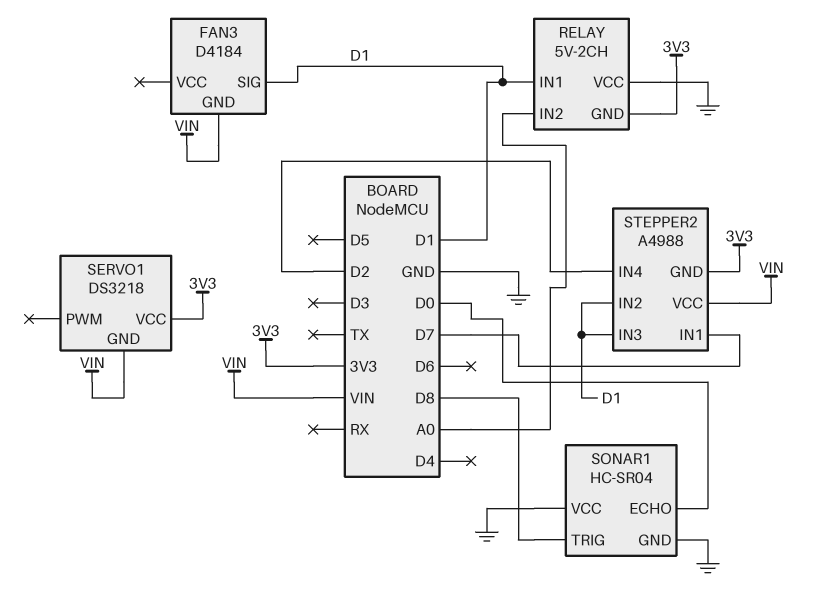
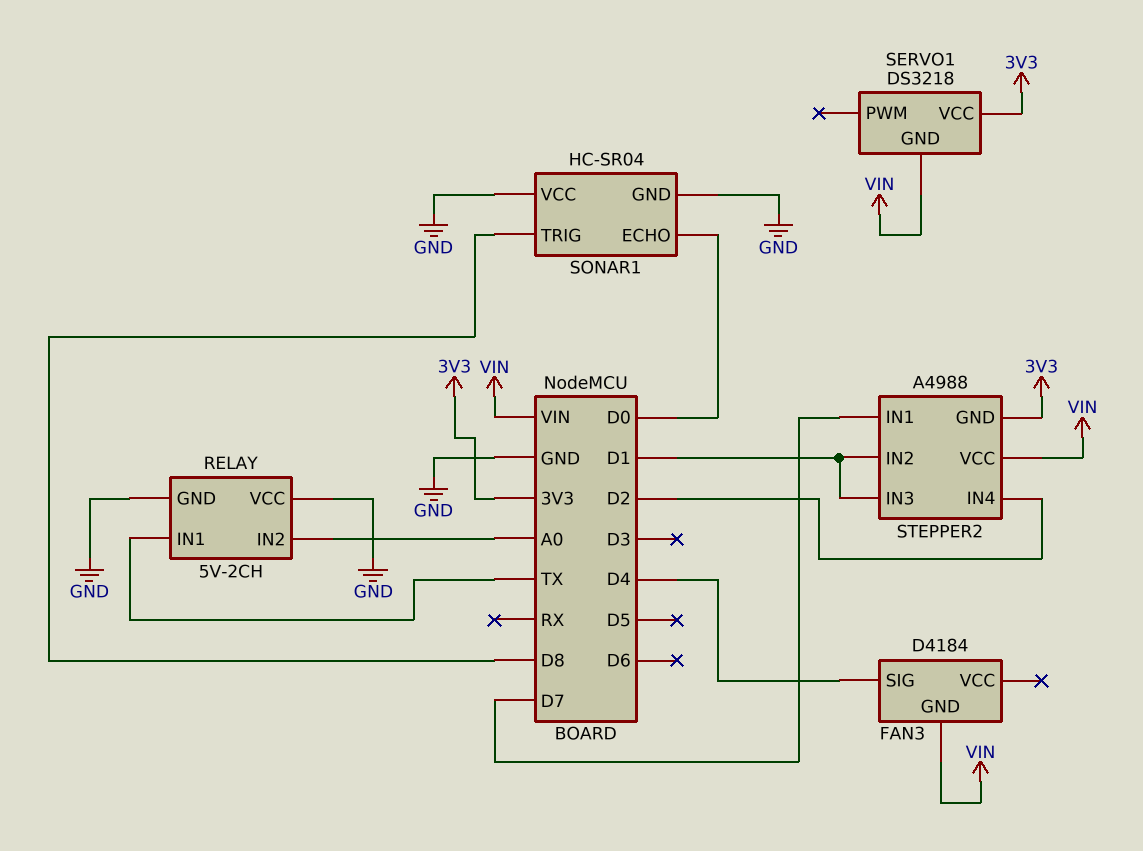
FAN3 pin SIG: D1 -> D4
RELAY pin GND: 3V3 -> GND
RELAY pin IN1: D1 -> TX

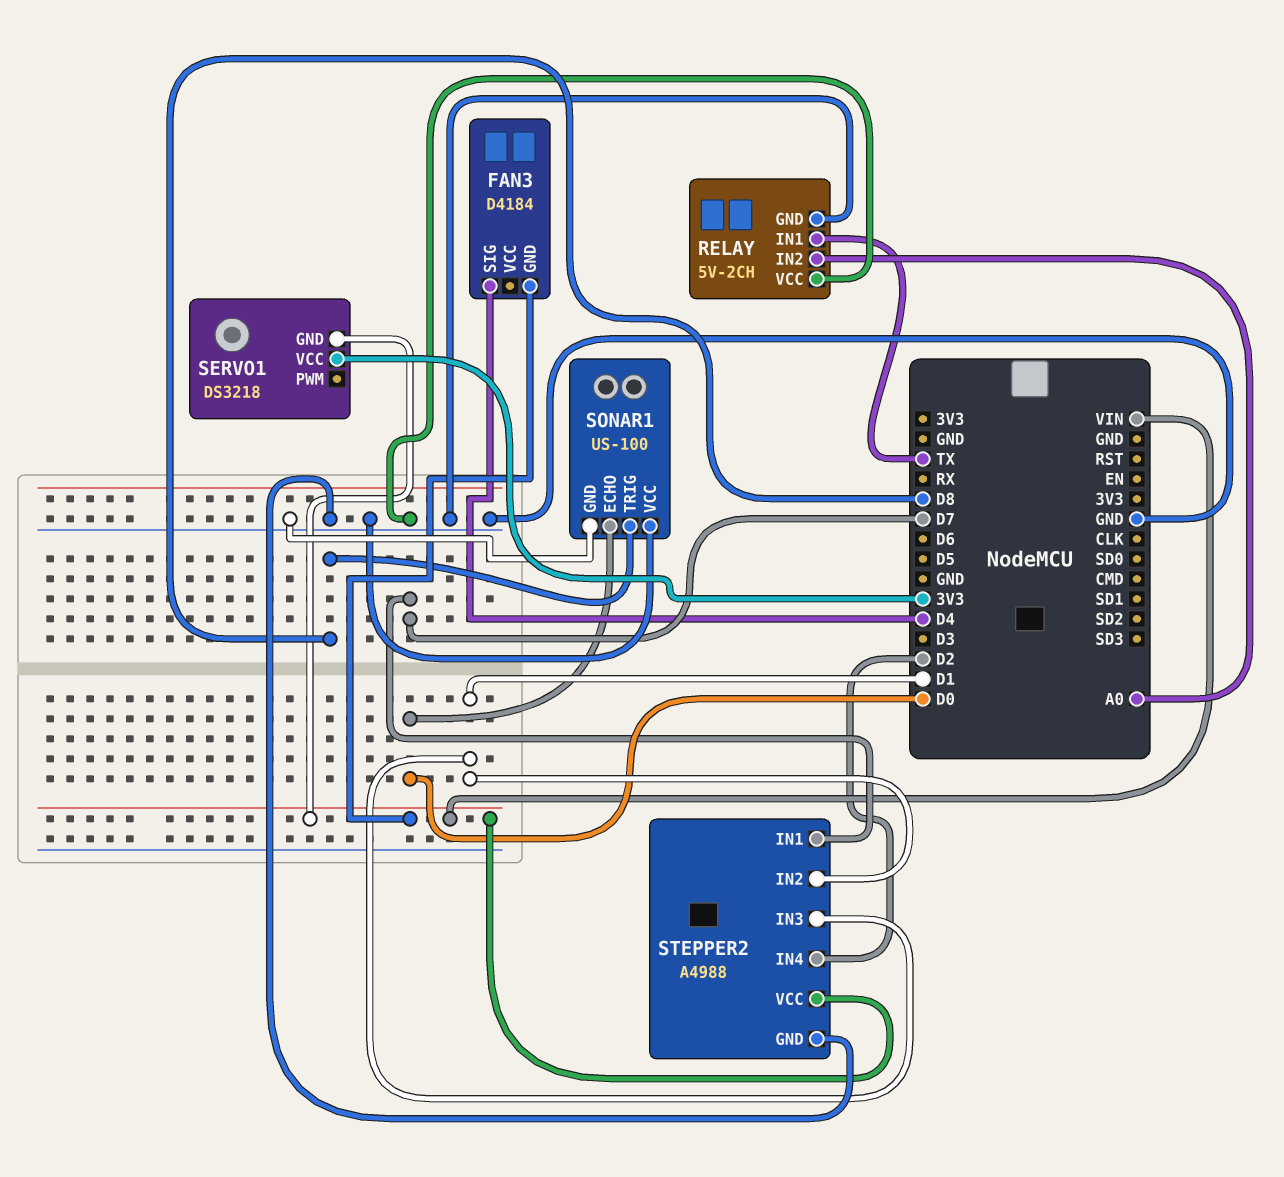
SONAR1: HC-SR04 -> US-100
STEPPER2 pin GND: 3V3 -> GND

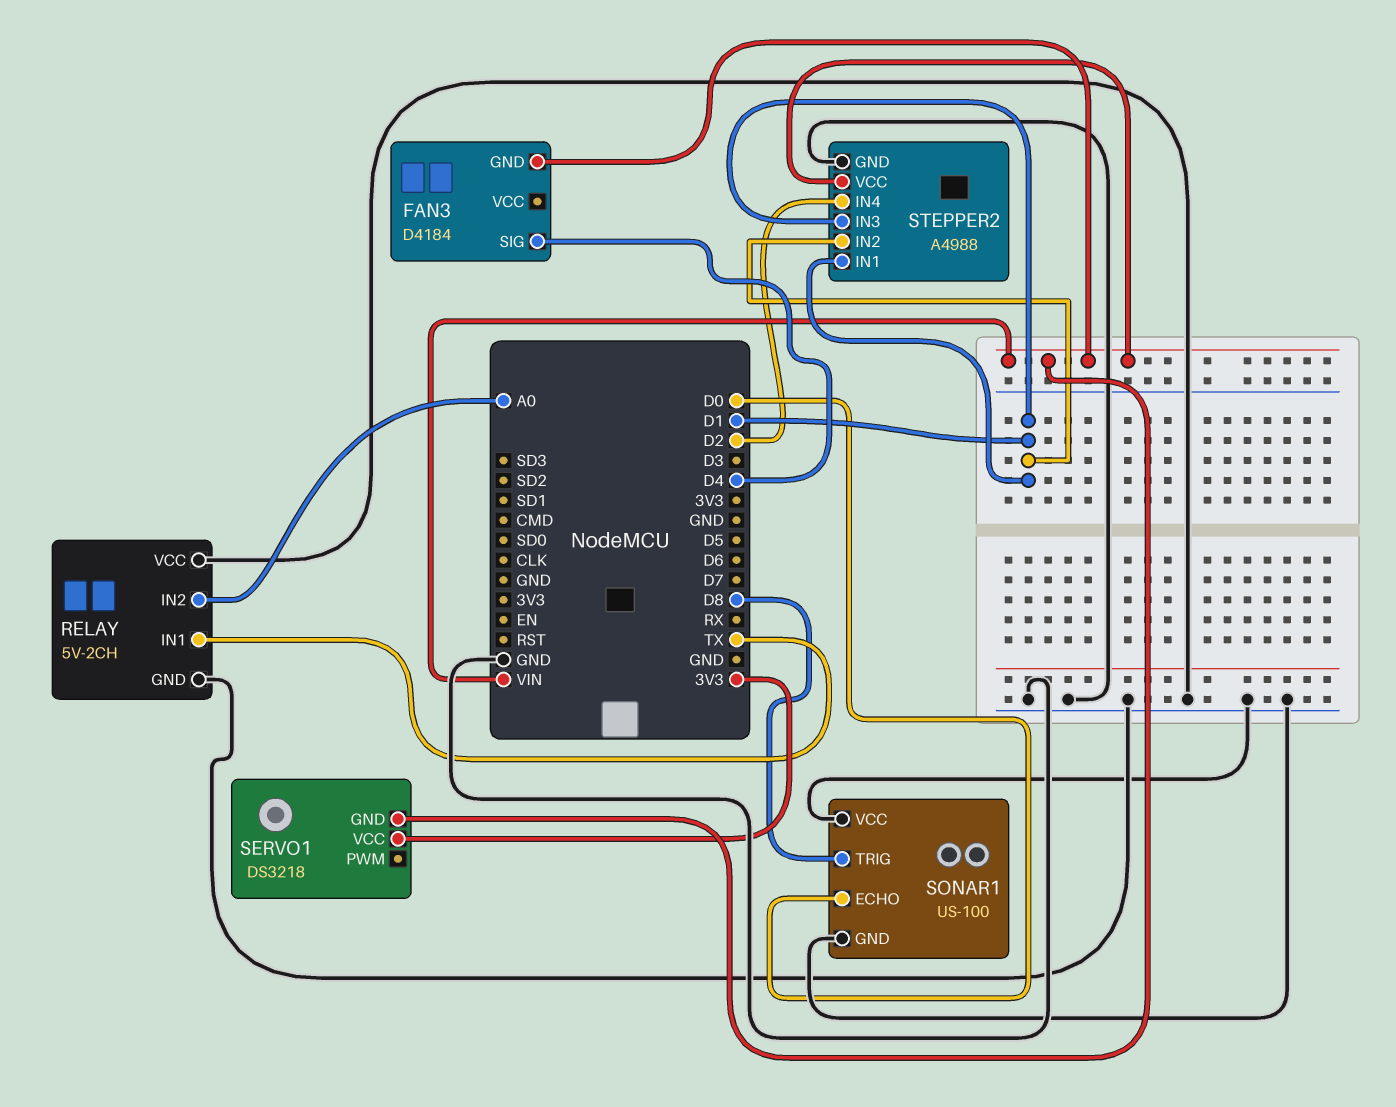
STEPPER2 pin IN1: D7 -> D1

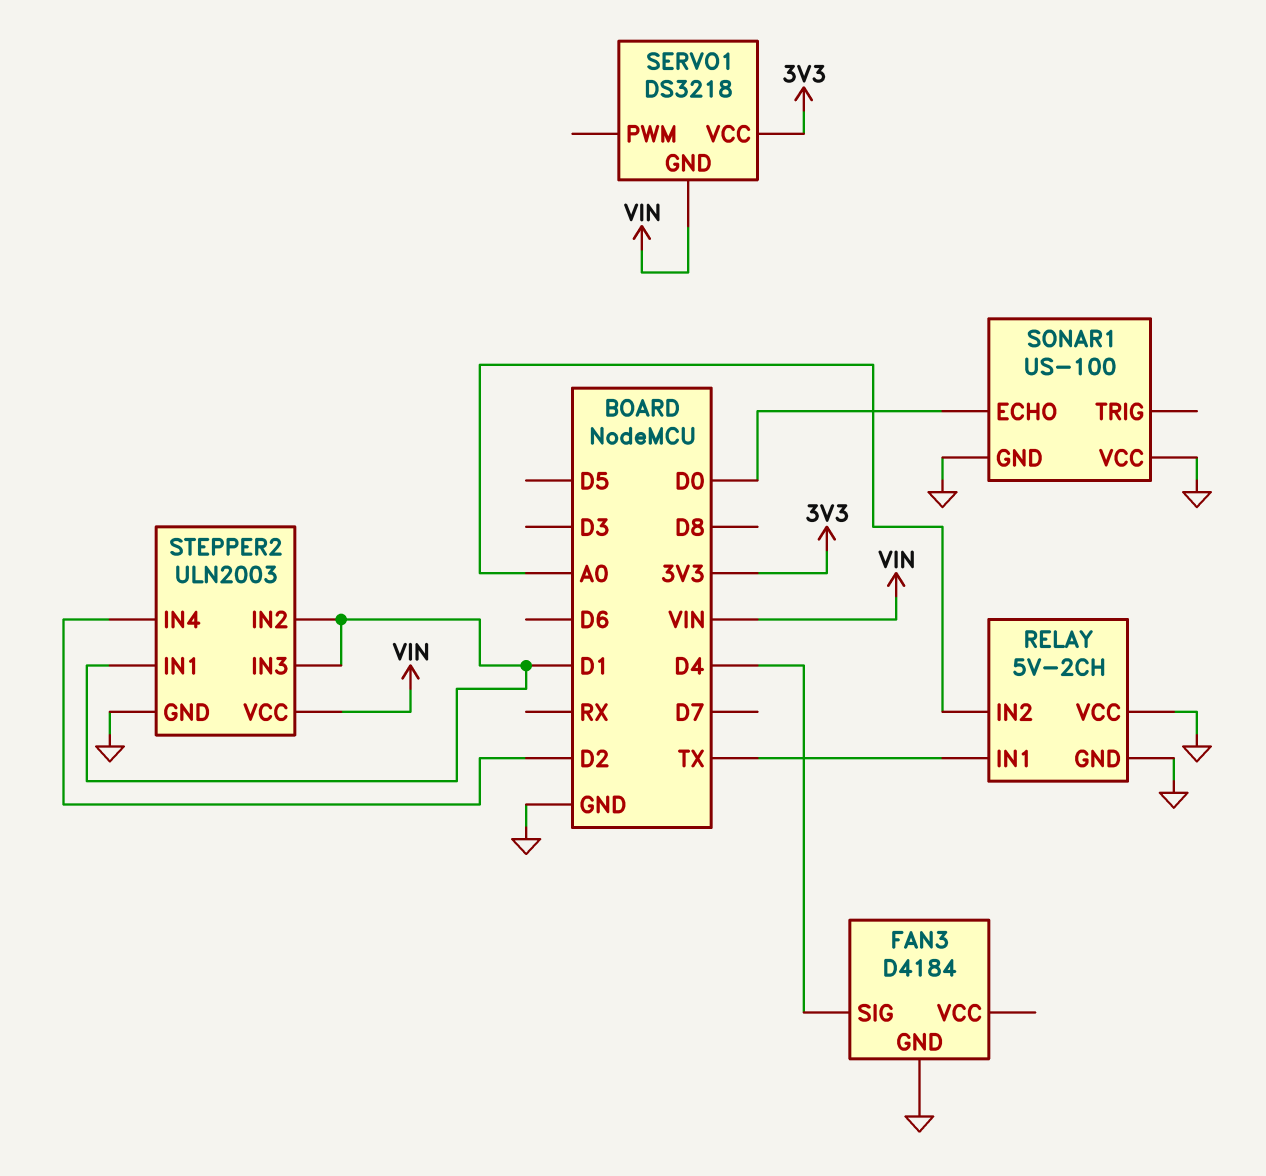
FAN3 pin GND: VIN -> GND
SONAR1 pin TRIG: D8 -> none
STEPPER2: A4988 -> ULN2003

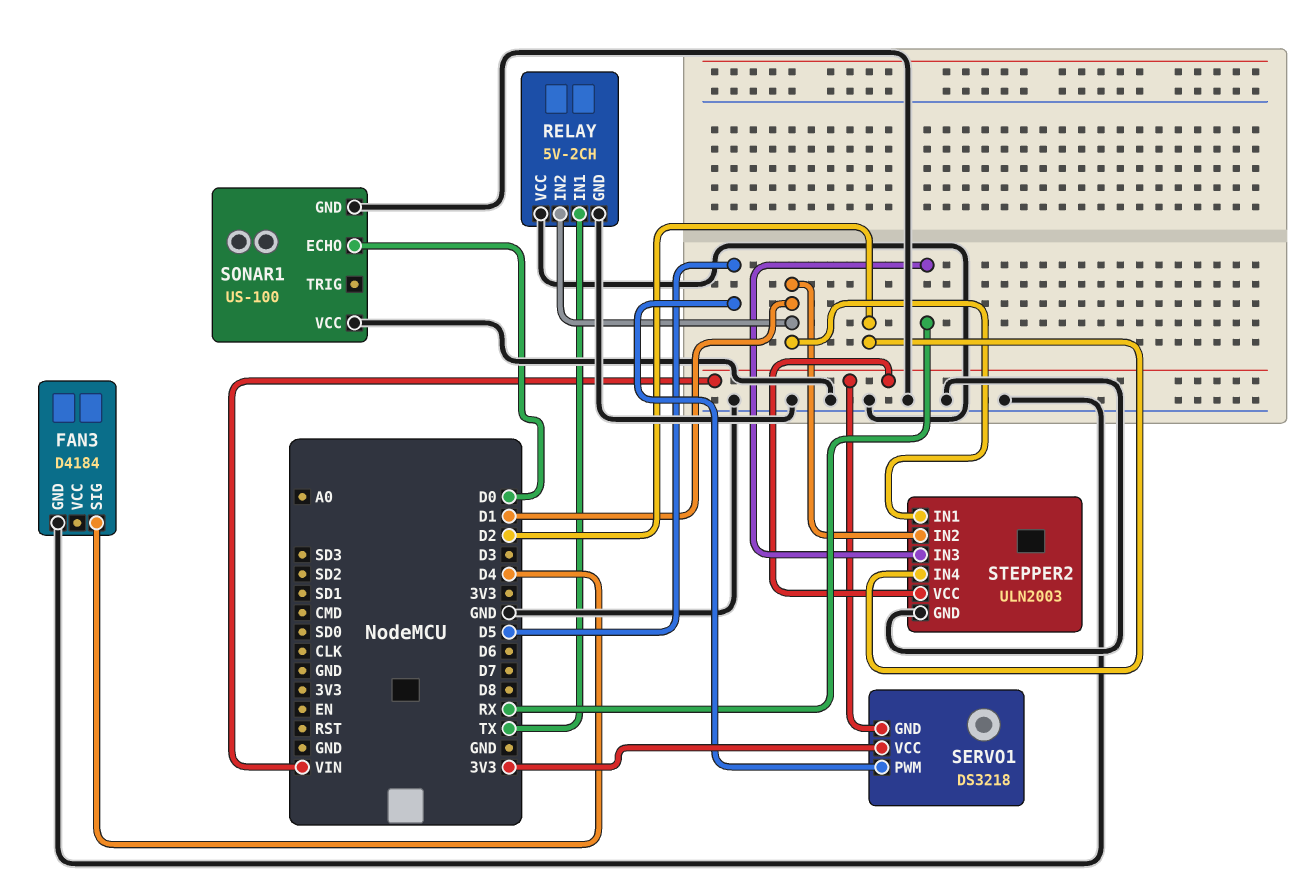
RELAY pin IN2: A0 -> D1
SERVO1 pin PWM: none -> D5
STEPPER2 pin IN3: D1 -> RX

